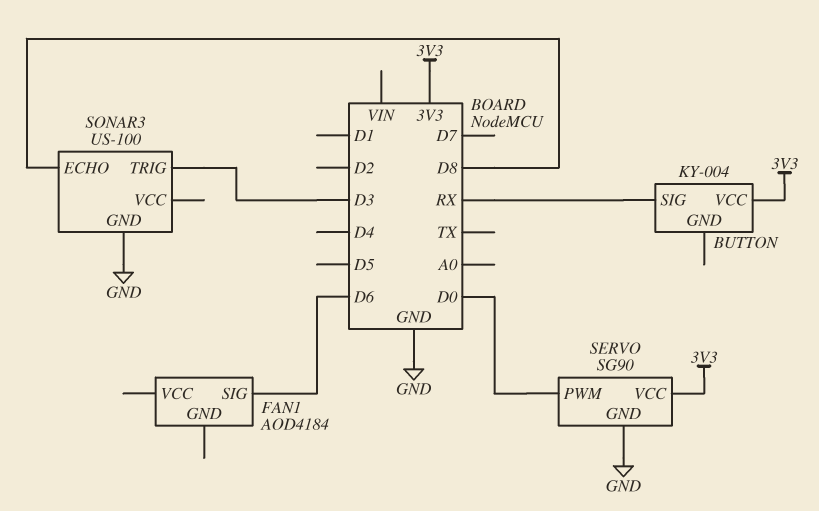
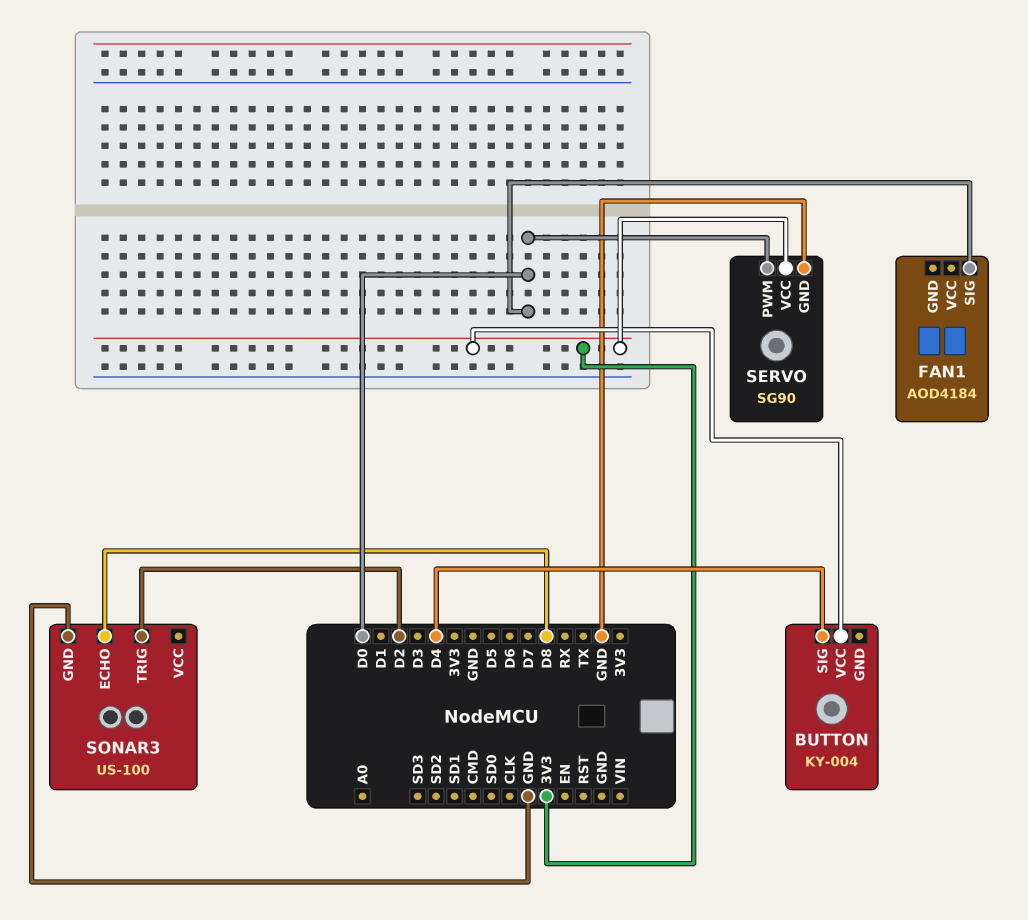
BUTTON pin SIG: RX -> D4
FAN1 pin SIG: D6 -> D0
SONAR3 pin TRIG: D3 -> D2

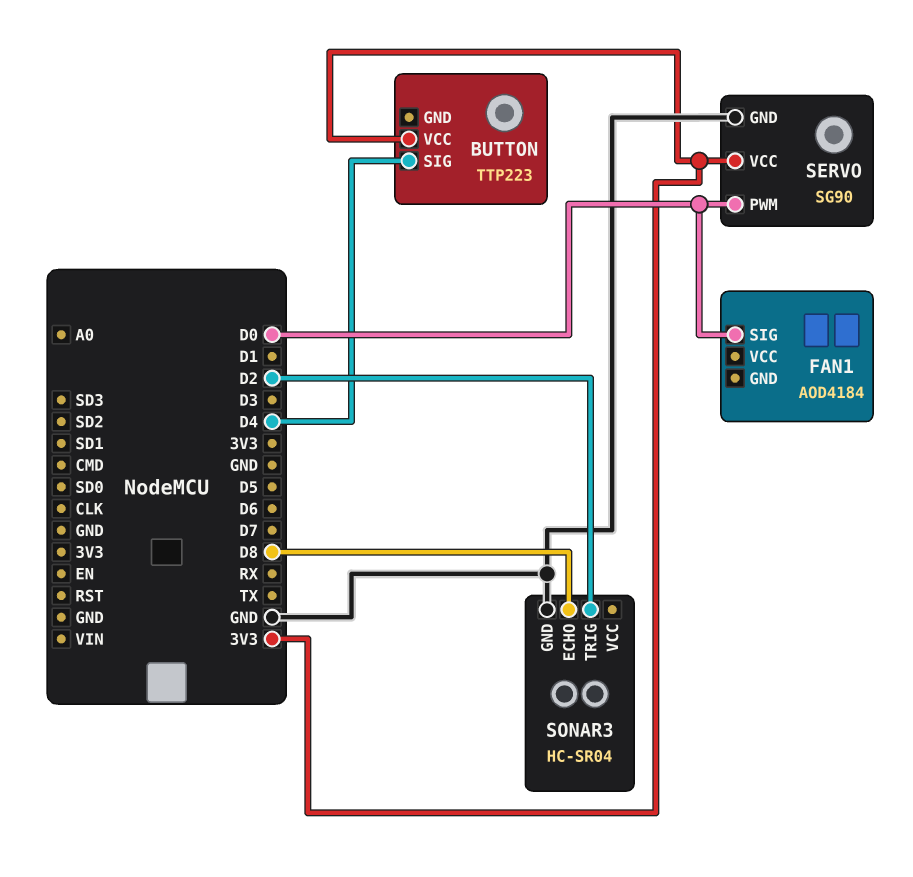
BUTTON: KY-004 -> TTP223
SONAR3: US-100 -> HC-SR04

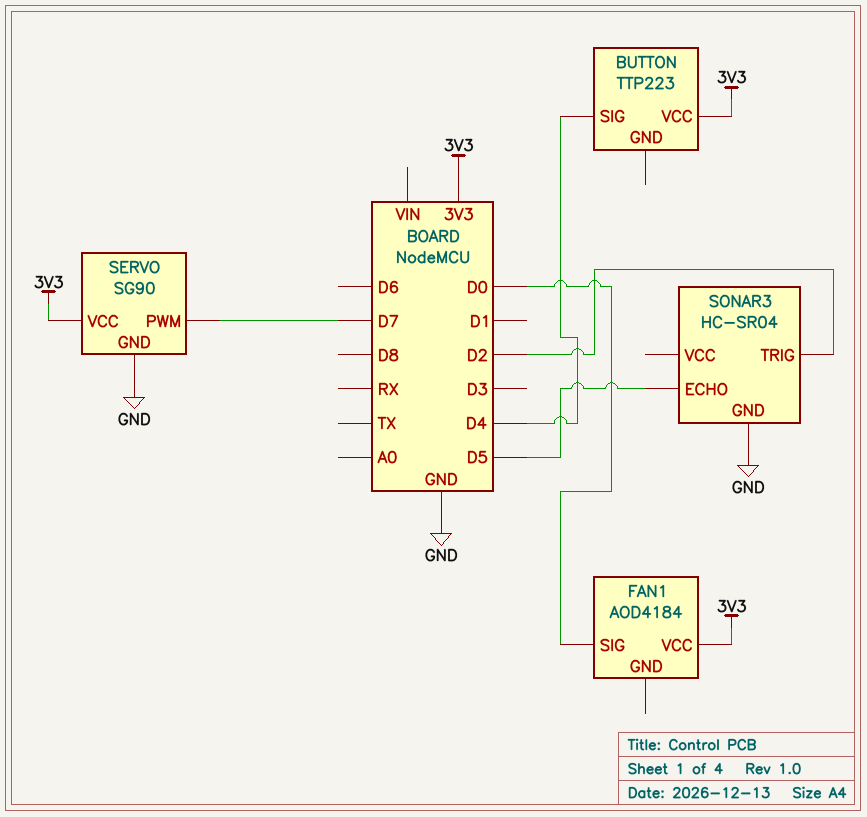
FAN1 pin VCC: none -> 3V3
SERVO pin PWM: D0 -> D7
SONAR3 pin ECHO: D8 -> D5

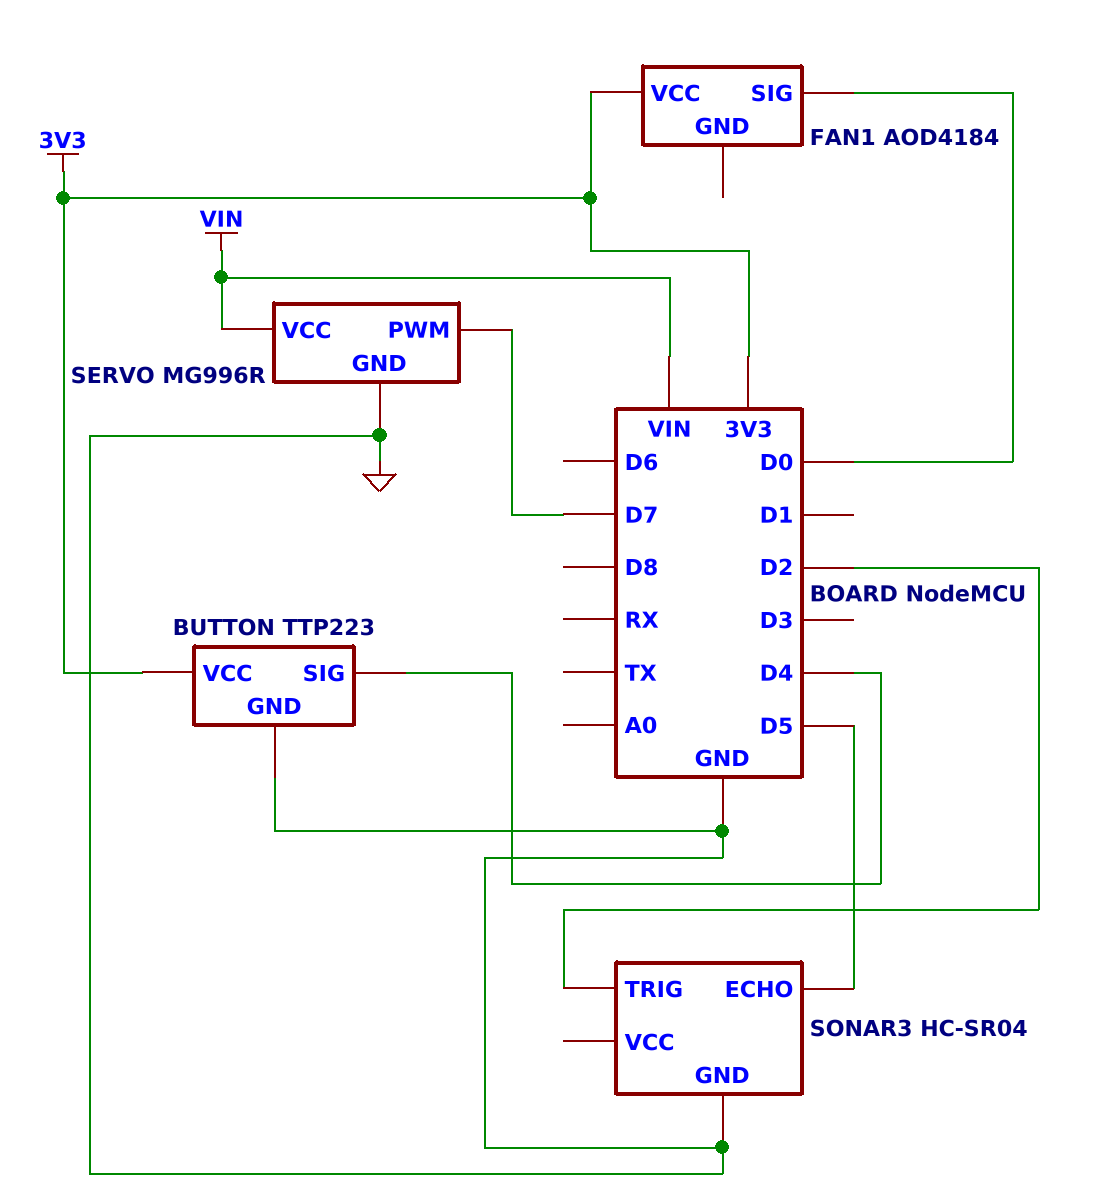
BUTTON pin GND: none -> GND
SERVO: SG90 -> MG996R
SERVO pin VCC: 3V3 -> VIN

